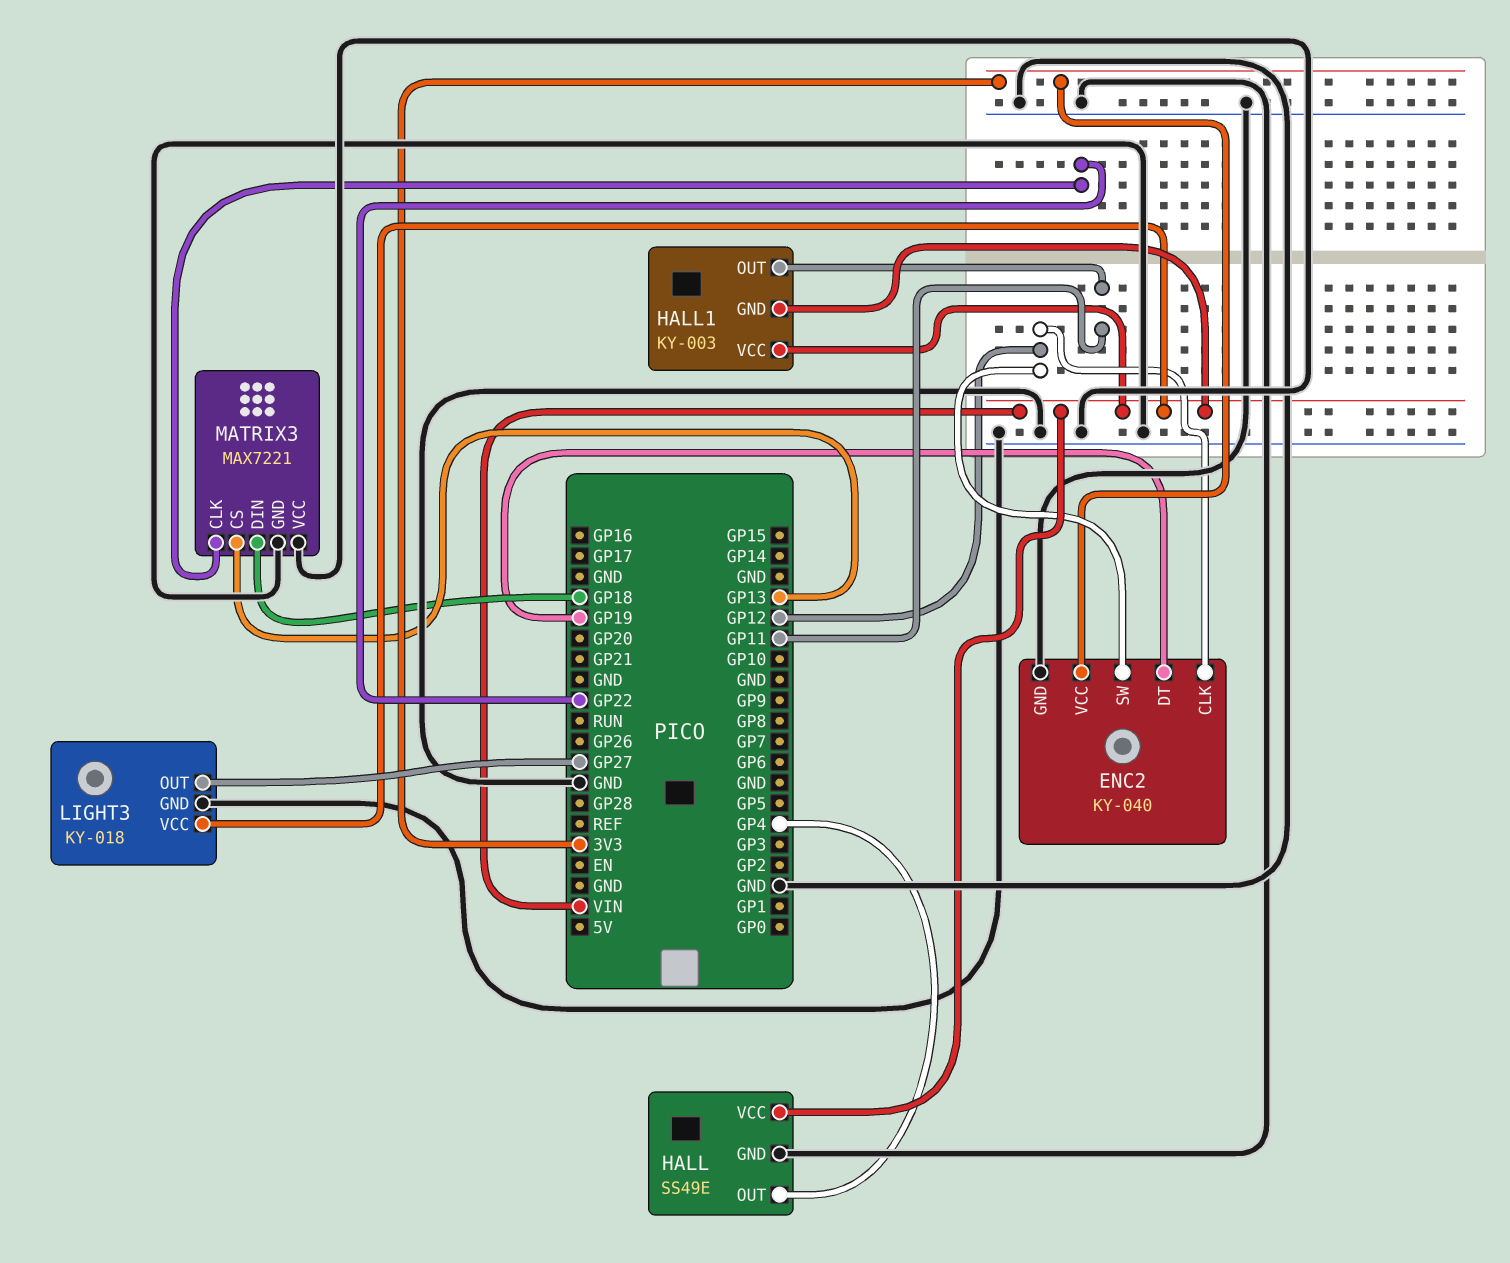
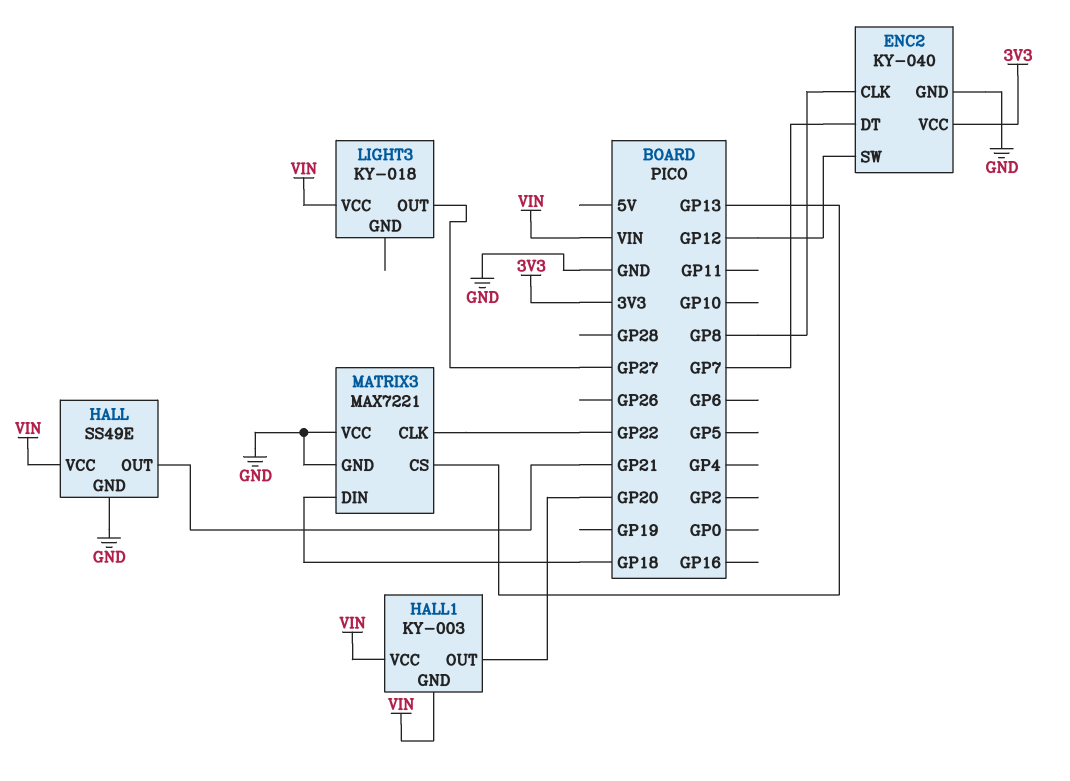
ENC2 pin CLK: GP12 -> GP8
ENC2 pin DT: GP19 -> GP7
HALL pin OUT: GP4 -> GP21
HALL1 pin OUT: GP11 -> GP20
LIGHT3 pin GND: GND -> none

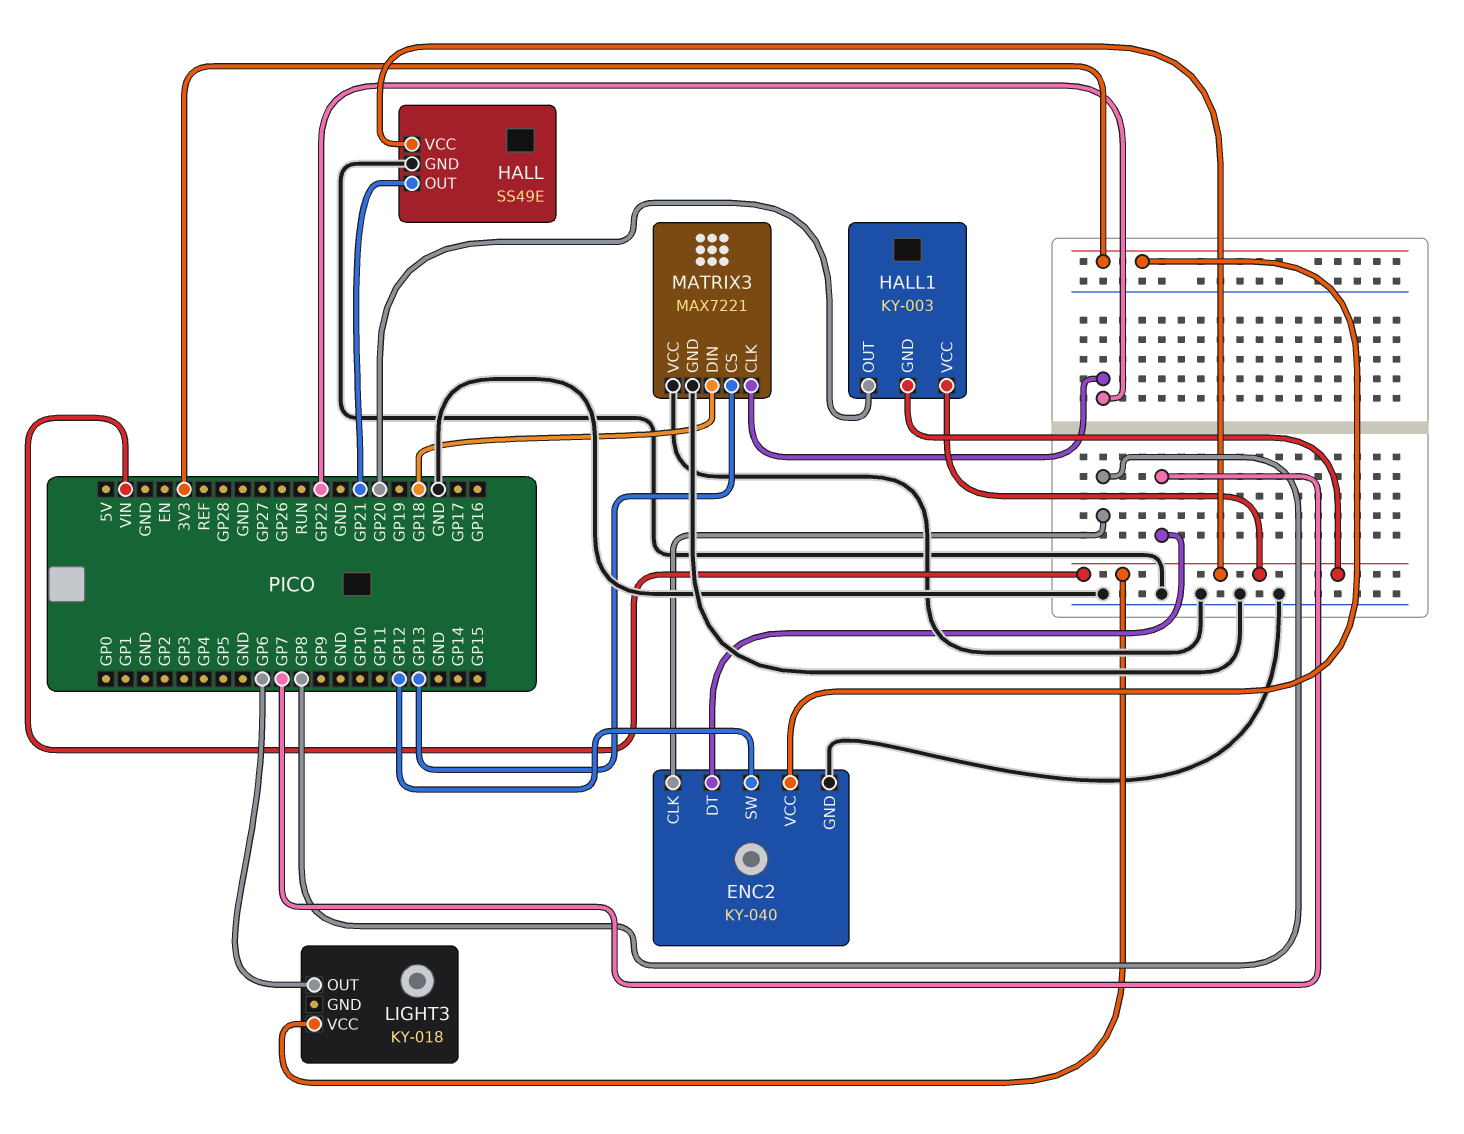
LIGHT3 pin OUT: GP27 -> GP6

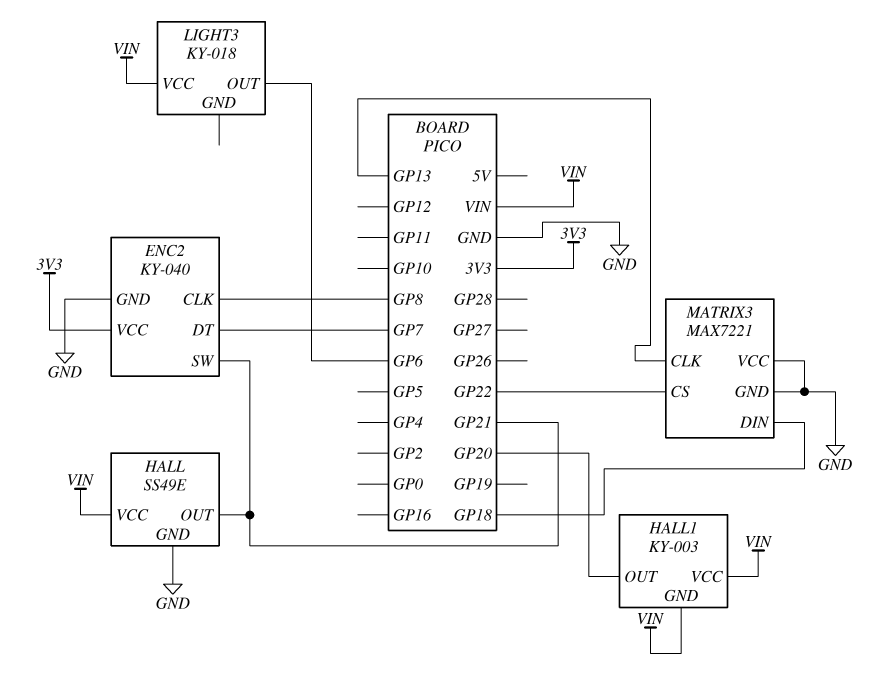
ENC2 pin SW: GP12 -> GP21
MATRIX3 pin CLK: GP22 -> GP13
MATRIX3 pin CS: GP13 -> GP22

